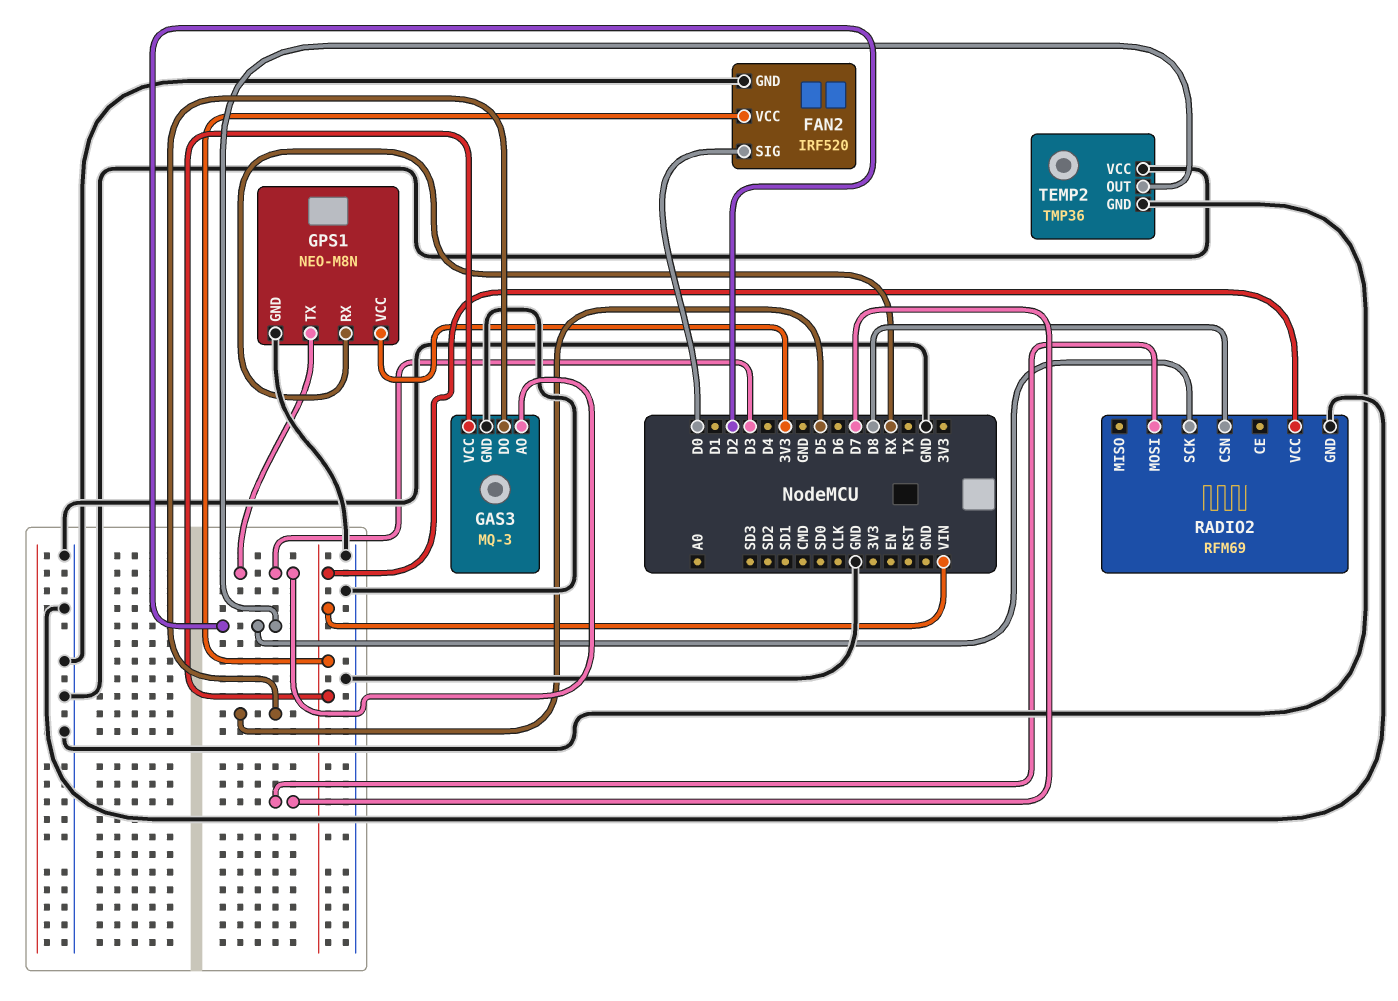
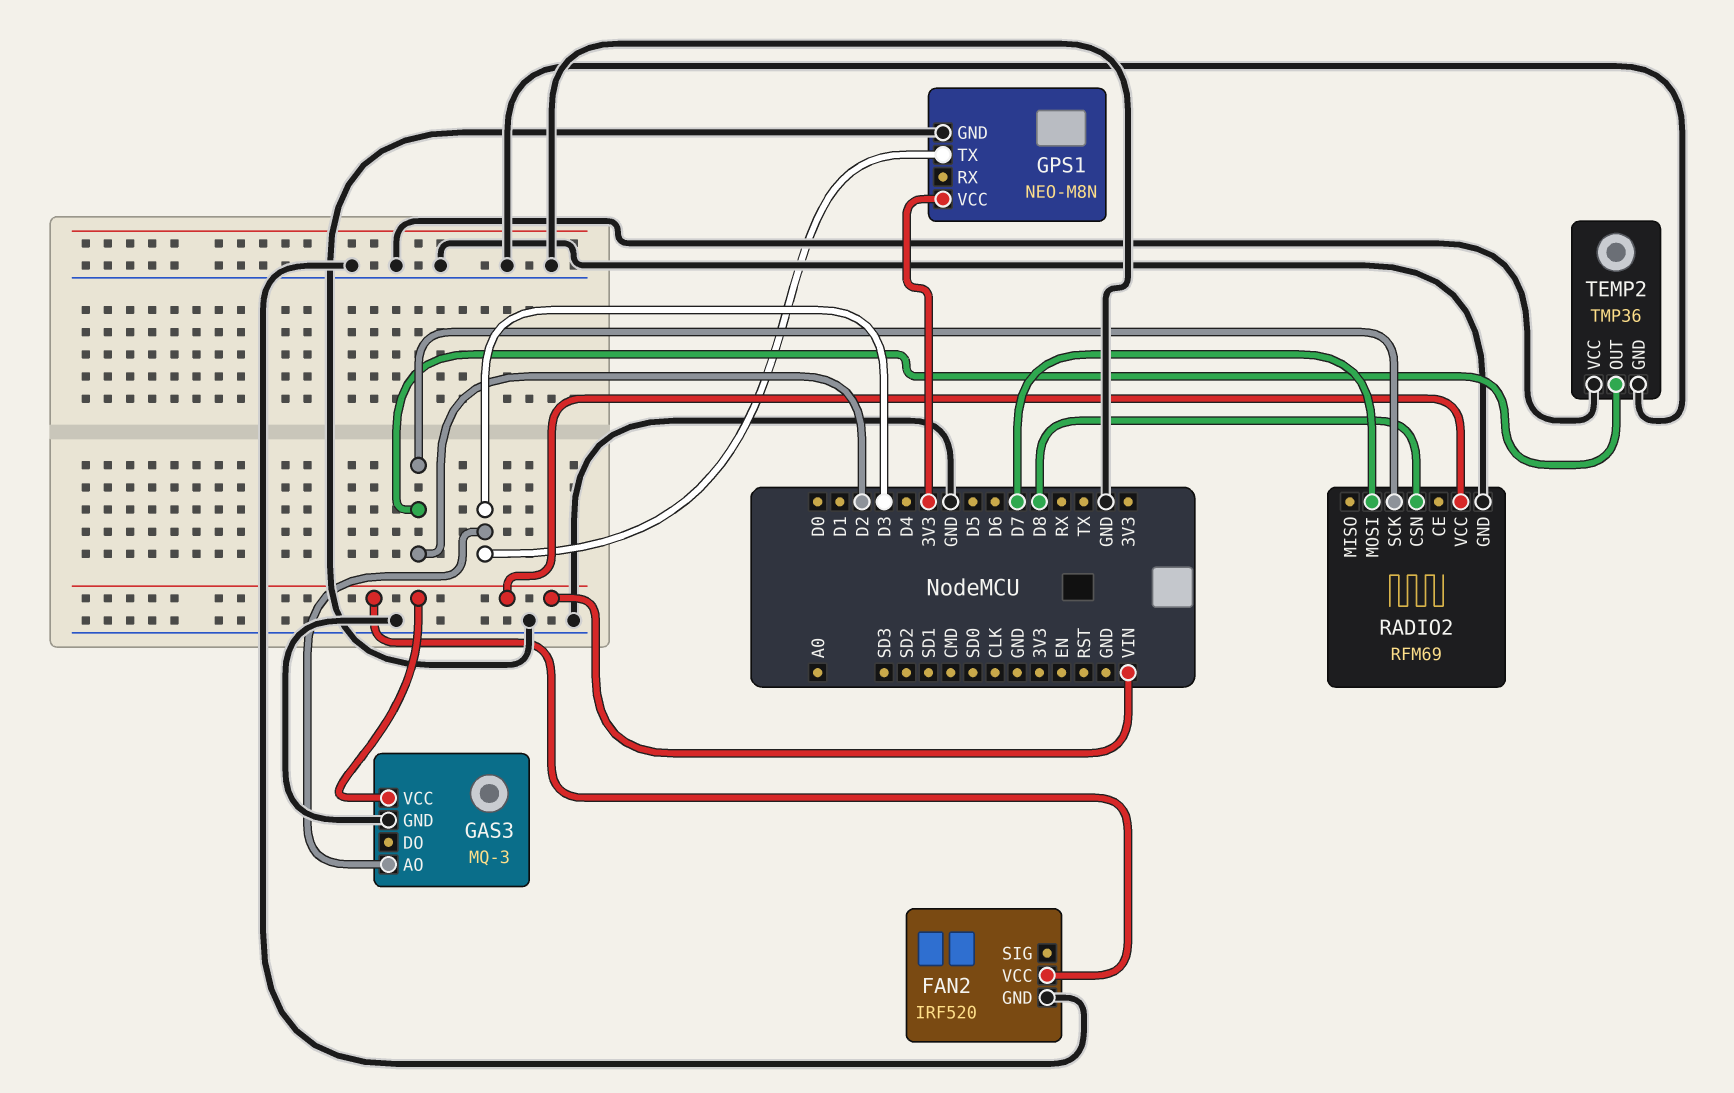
FAN2 pin SIG: D0 -> none
GAS3 pin DO: D5 -> none
GPS1 pin RX: RX -> none

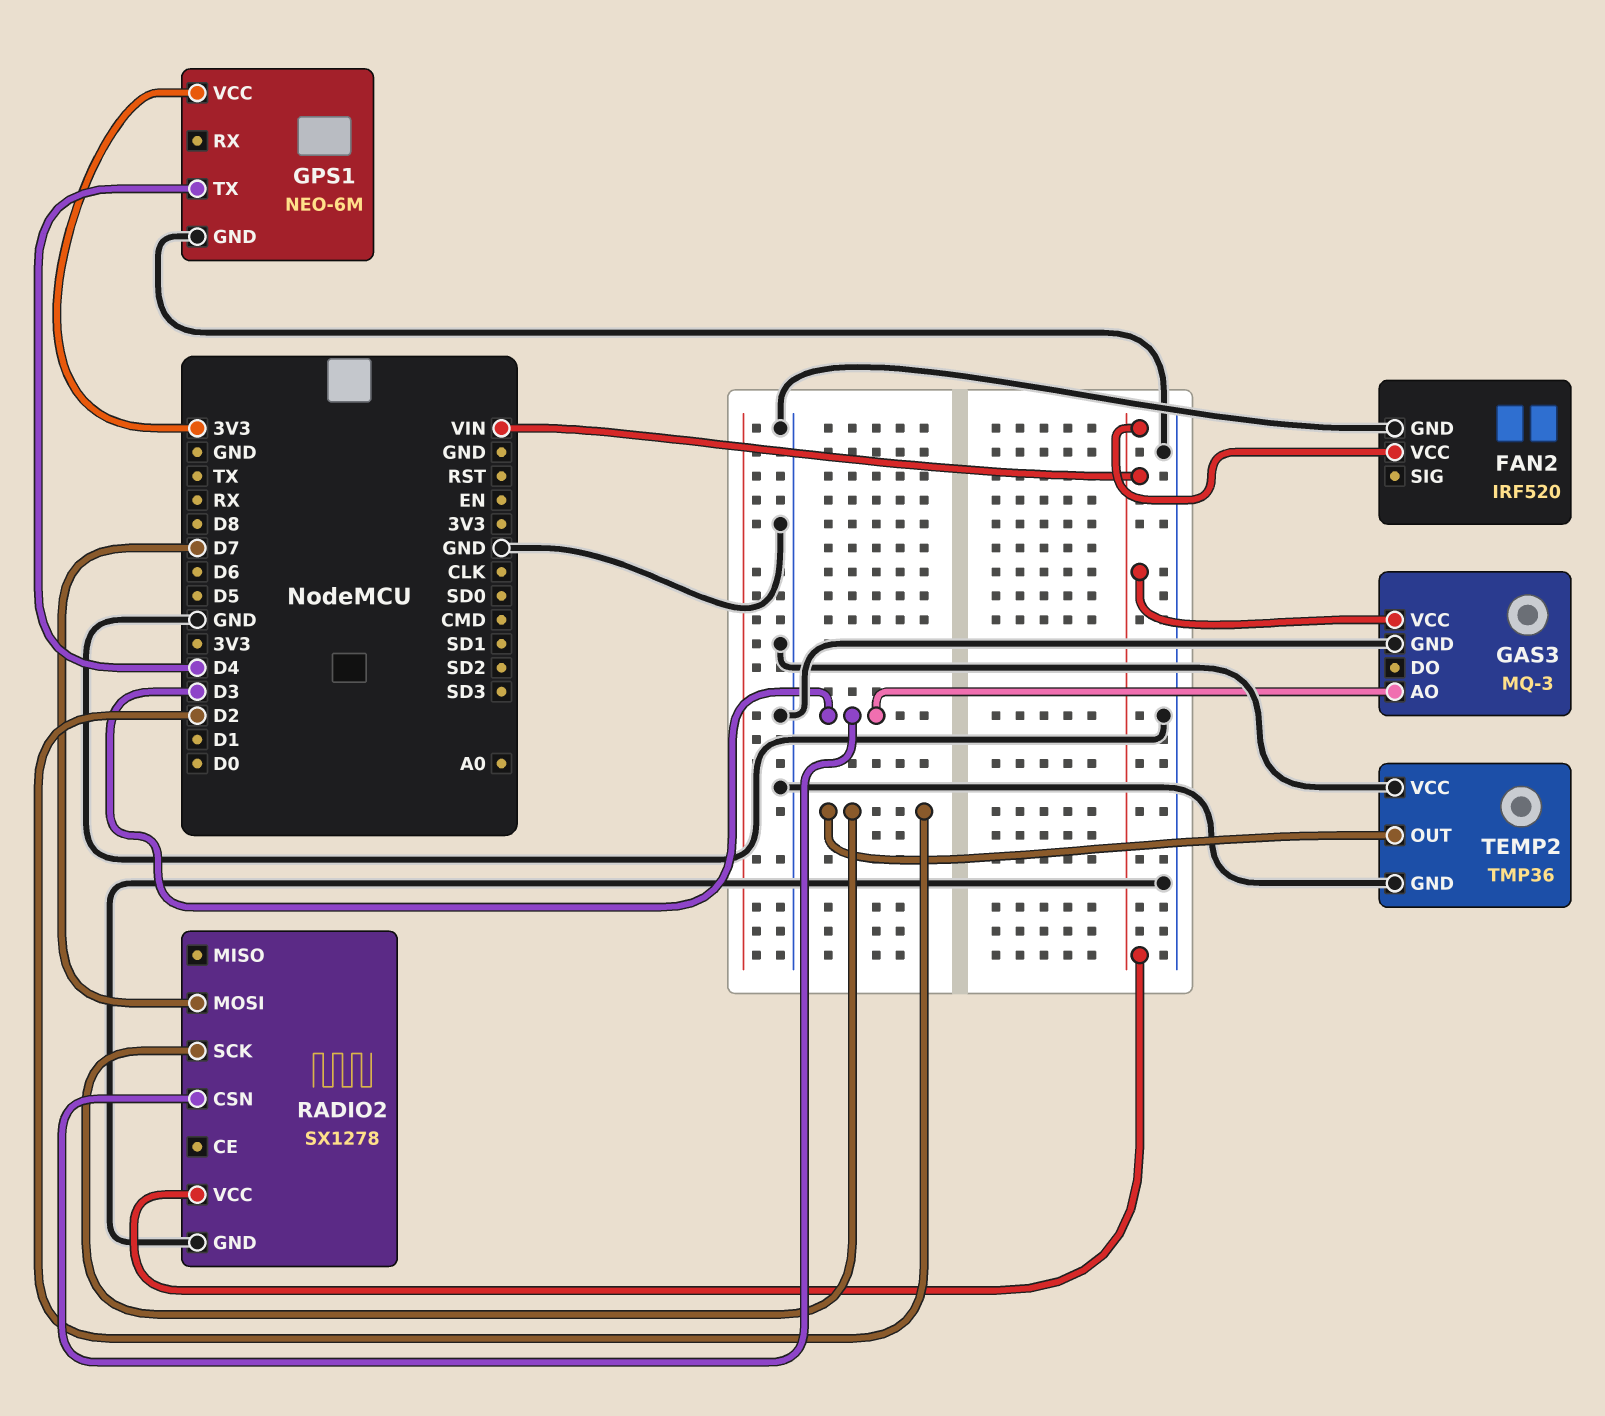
GPS1: NEO-M8N -> NEO-6M
GPS1 pin TX: D3 -> D4
RADIO2: RFM69 -> SX1278
RADIO2 pin CSN: D8 -> D3

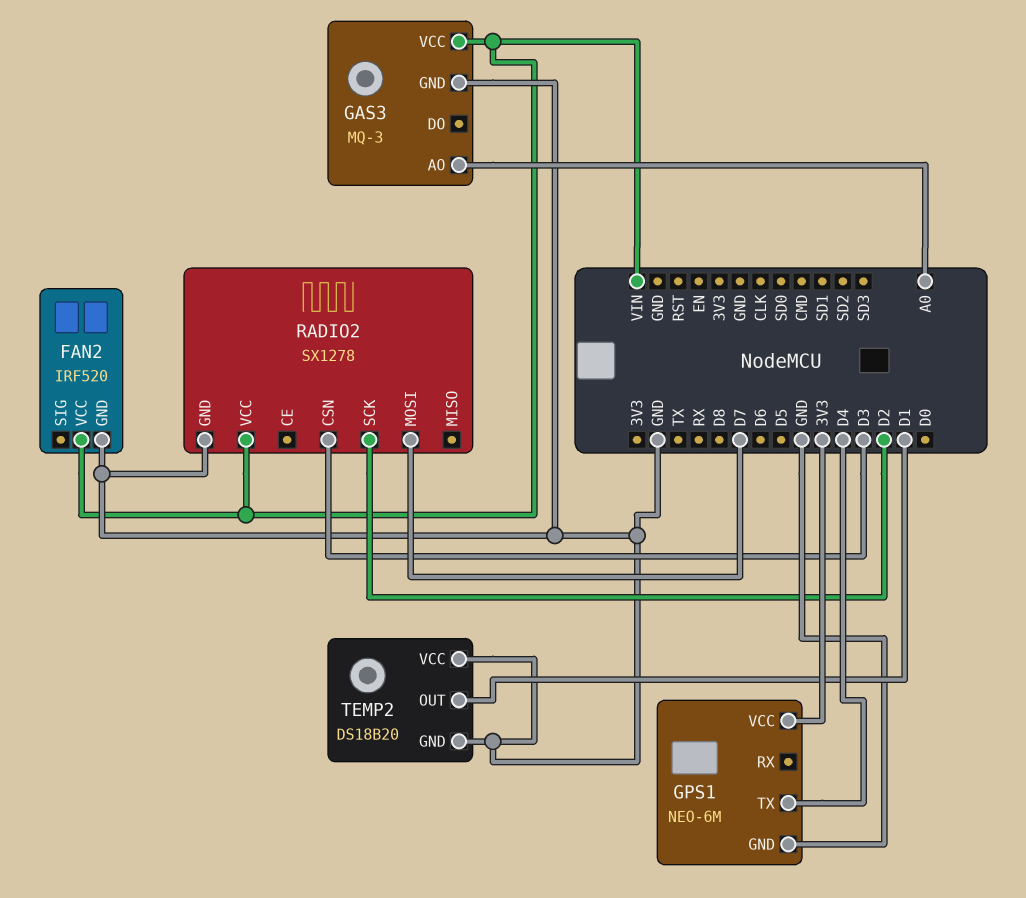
GAS3 pin AO: D3 -> A0
TEMP2: TMP36 -> DS18B20
TEMP2 pin OUT: D2 -> D1

